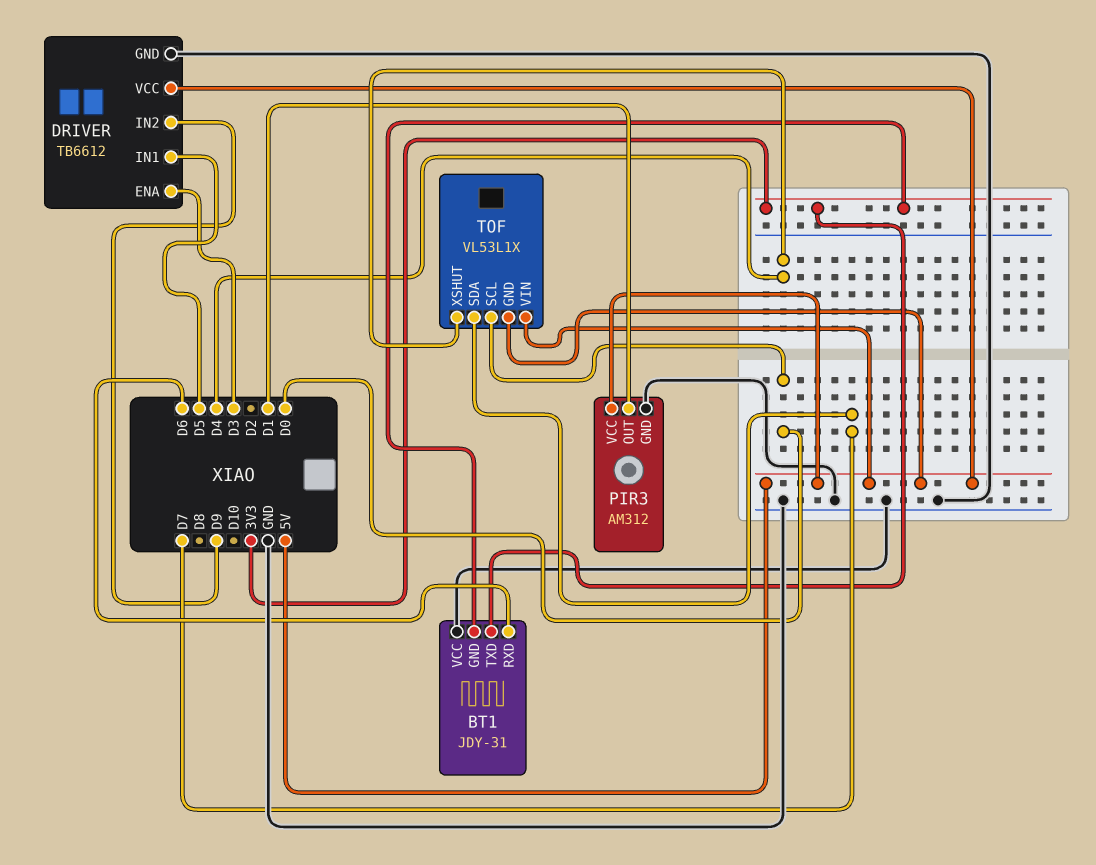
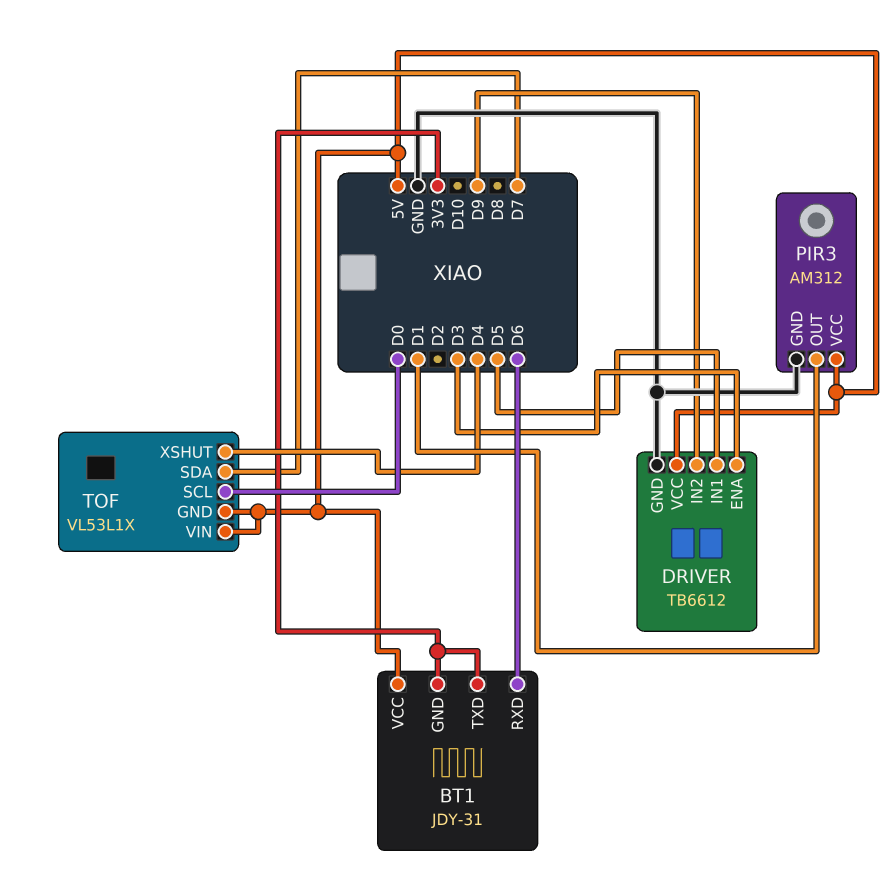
BT1 pin VCC: GND -> 5V

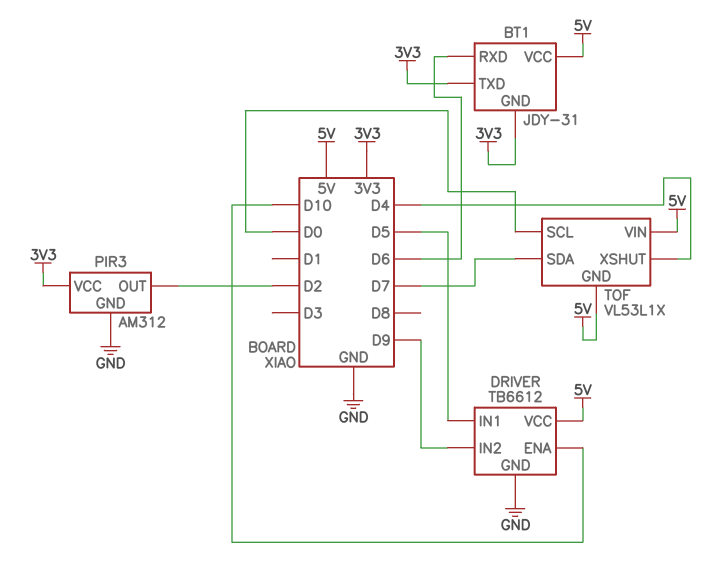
DRIVER pin ENA: D3 -> D10
PIR3 pin OUT: D1 -> D2
PIR3 pin VCC: 5V -> 3V3

